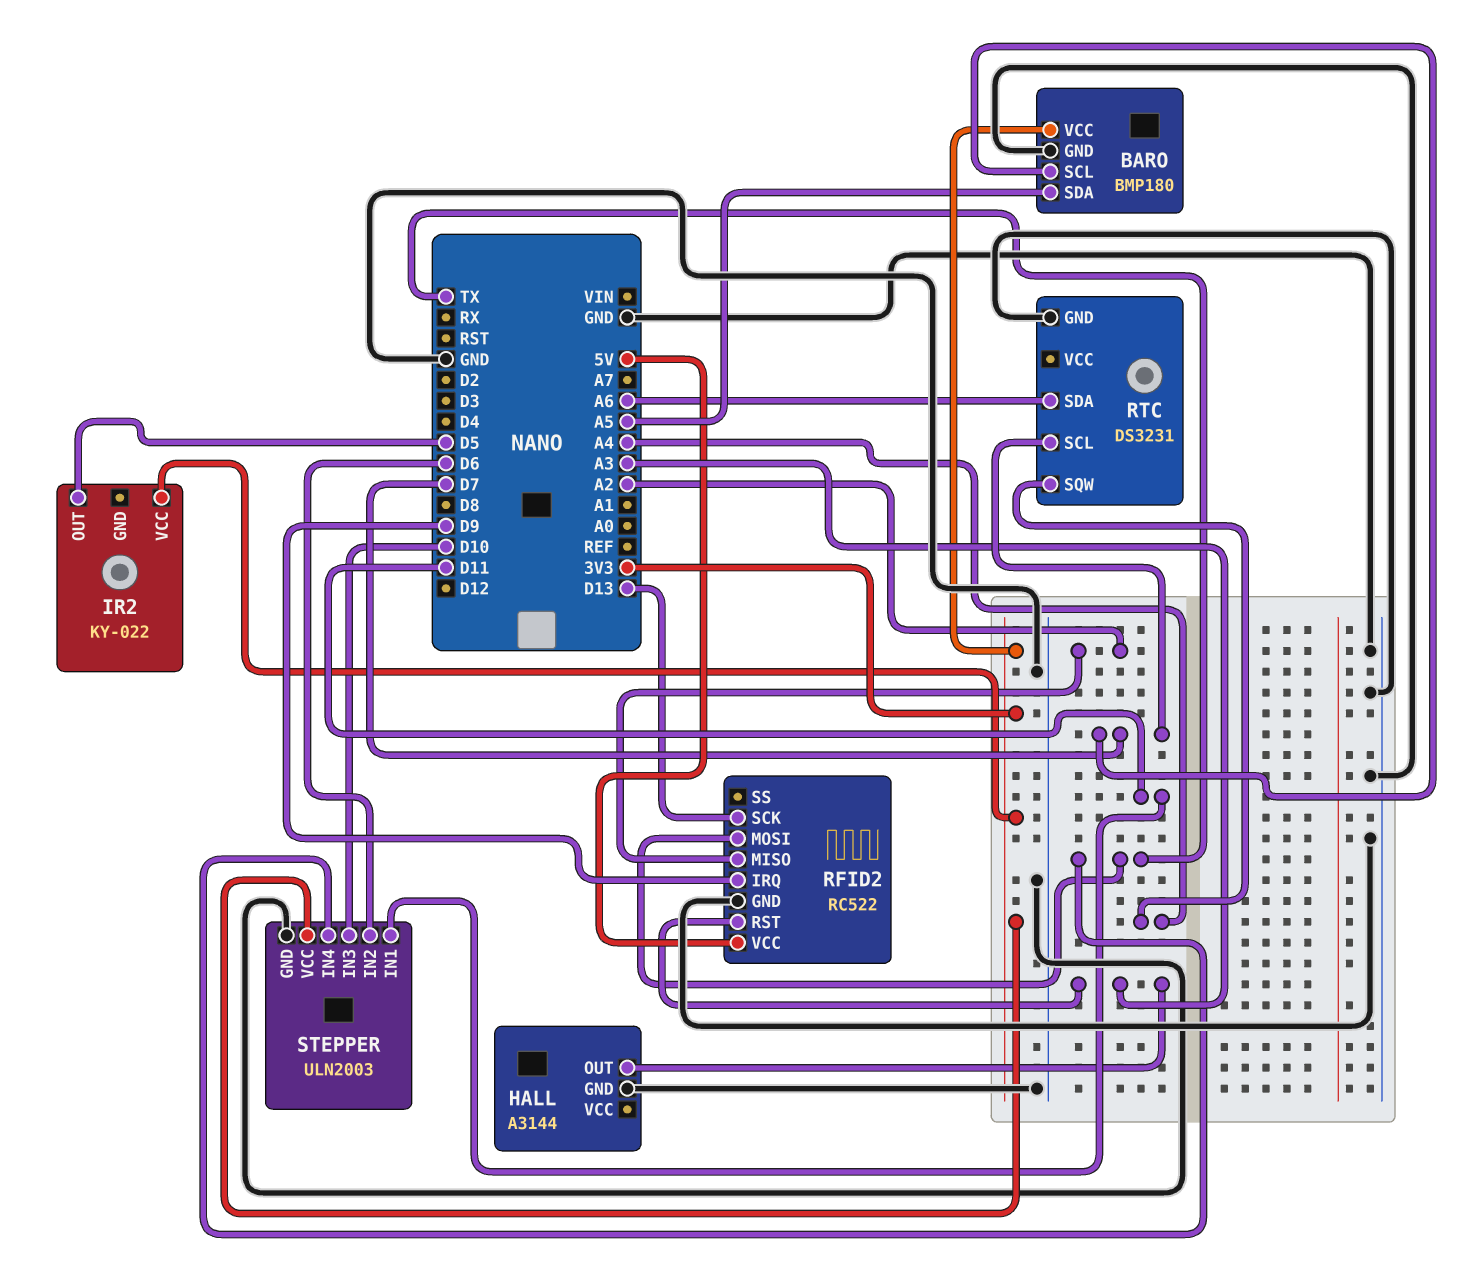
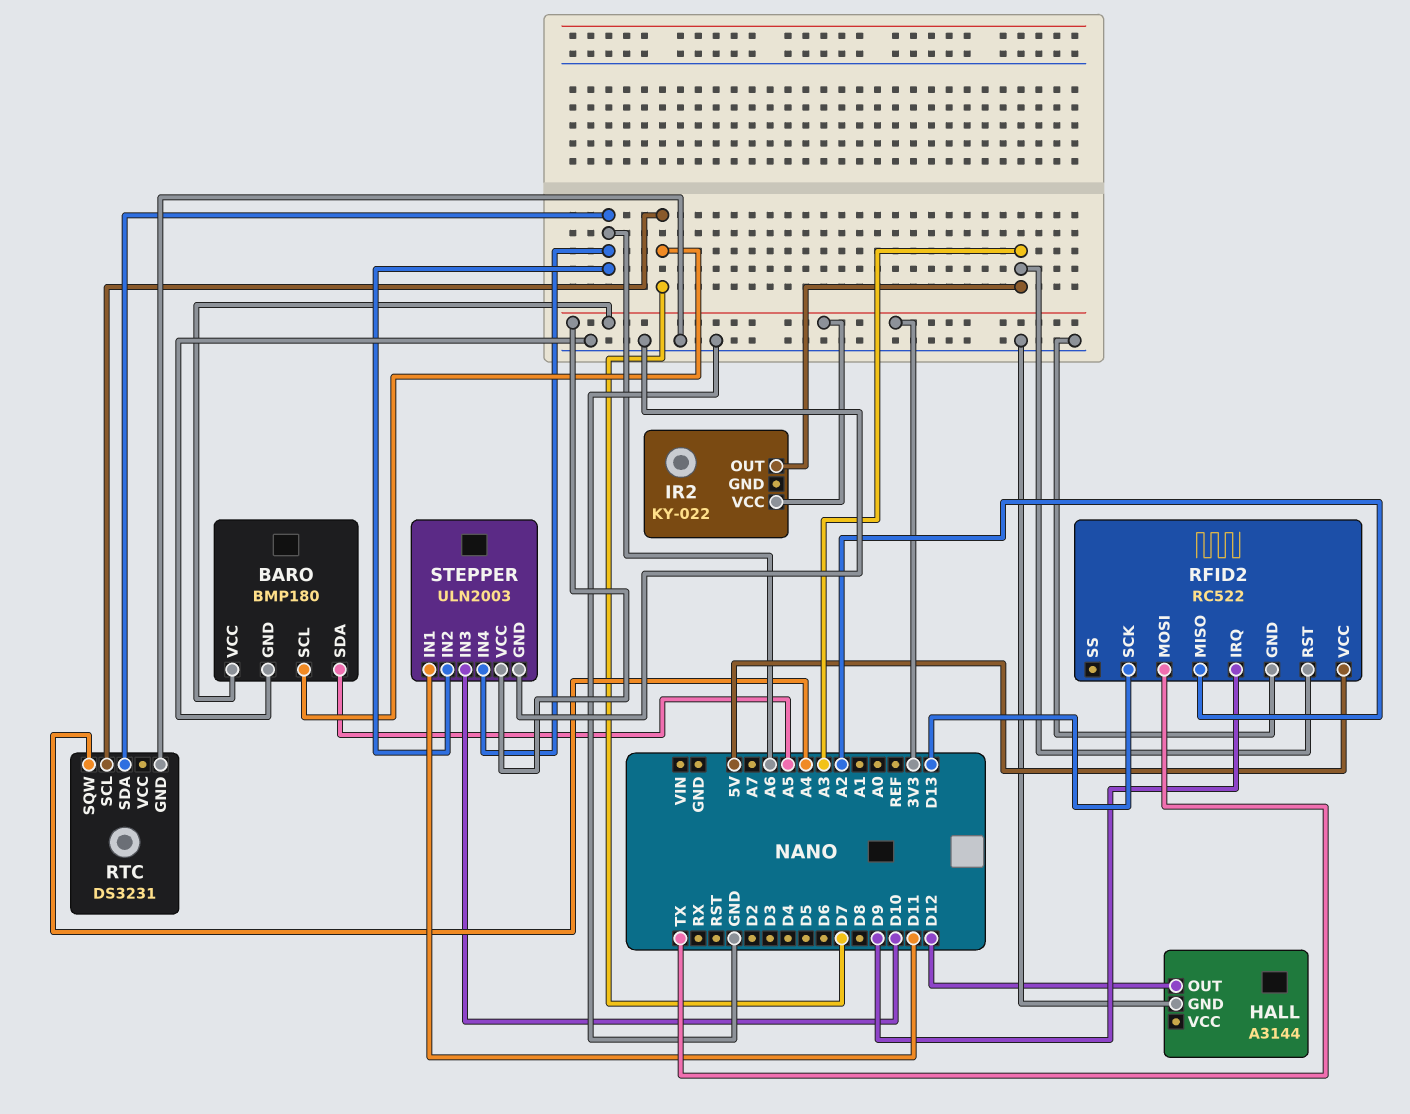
HALL pin OUT: A3 -> D12
IR2 pin OUT: D5 -> A3
STEPPER pin IN2: D6 -> A6
STEPPER pin IN4: TX -> A6

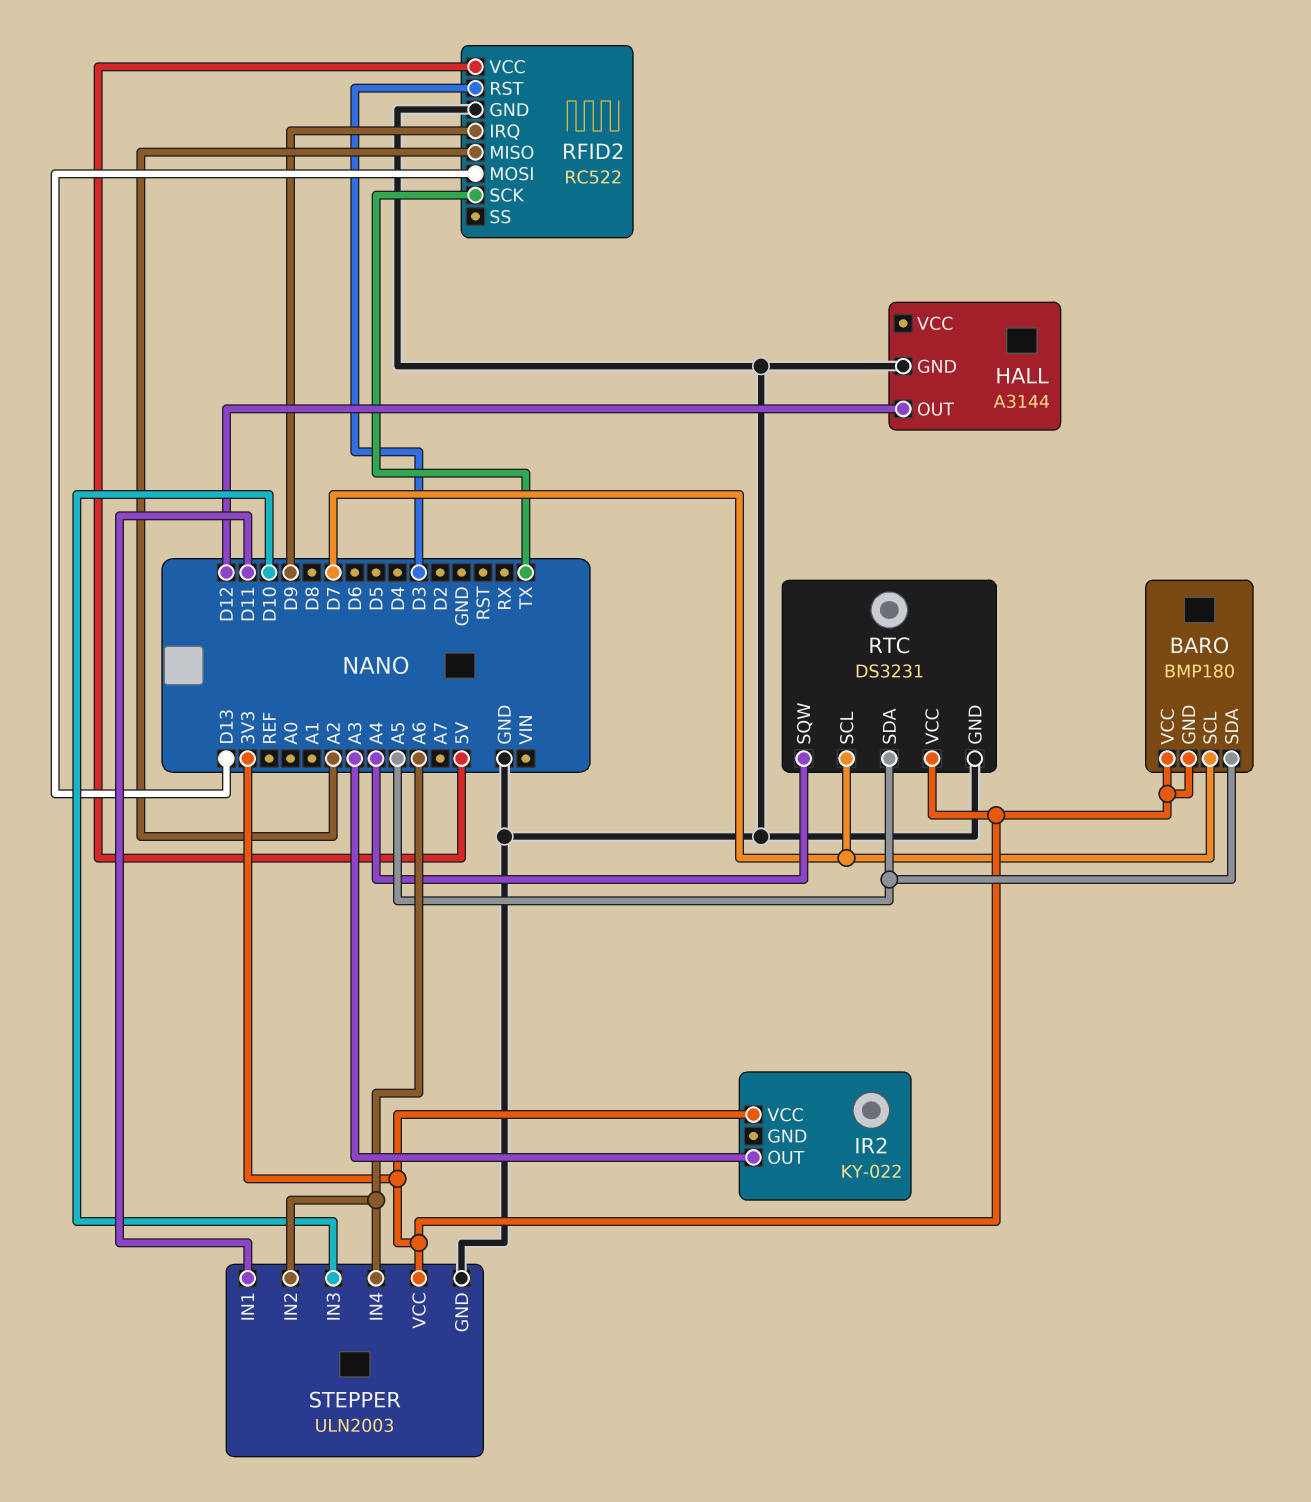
BARO pin GND: GND -> 3V3
RFID2 pin MOSI: TX -> D13
RFID2 pin RST: A3 -> D3
RFID2 pin SCK: D13 -> TX
RTC pin SDA: A6 -> A5
RTC pin VCC: none -> 3V3

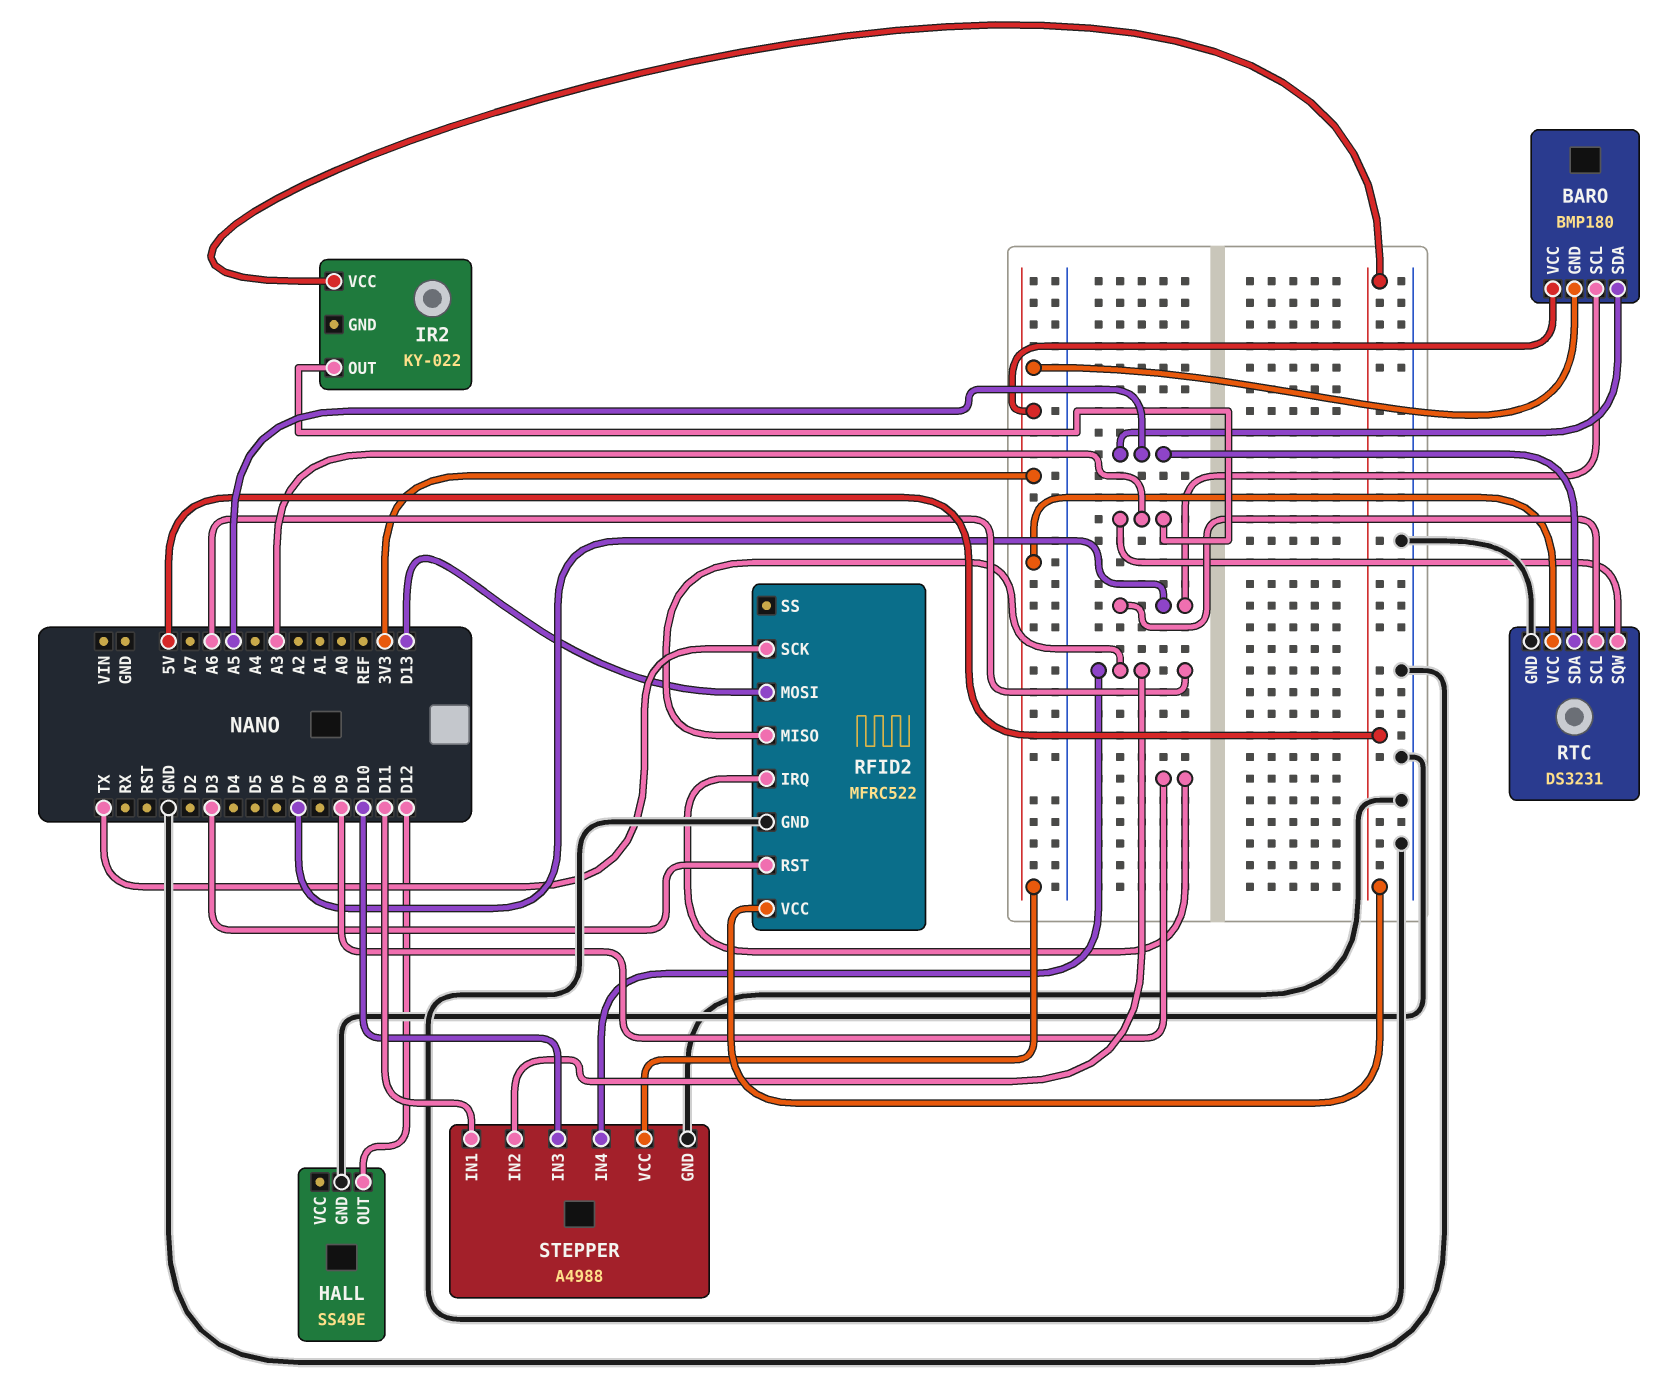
HALL: A3144 -> SS49E
IR2 pin VCC: 3V3 -> 5V
RFID2: RC522 -> MFRC522
RFID2 pin MISO: A2 -> A6
RTC pin SQW: A4 -> A3
STEPPER: ULN2003 -> A4988

